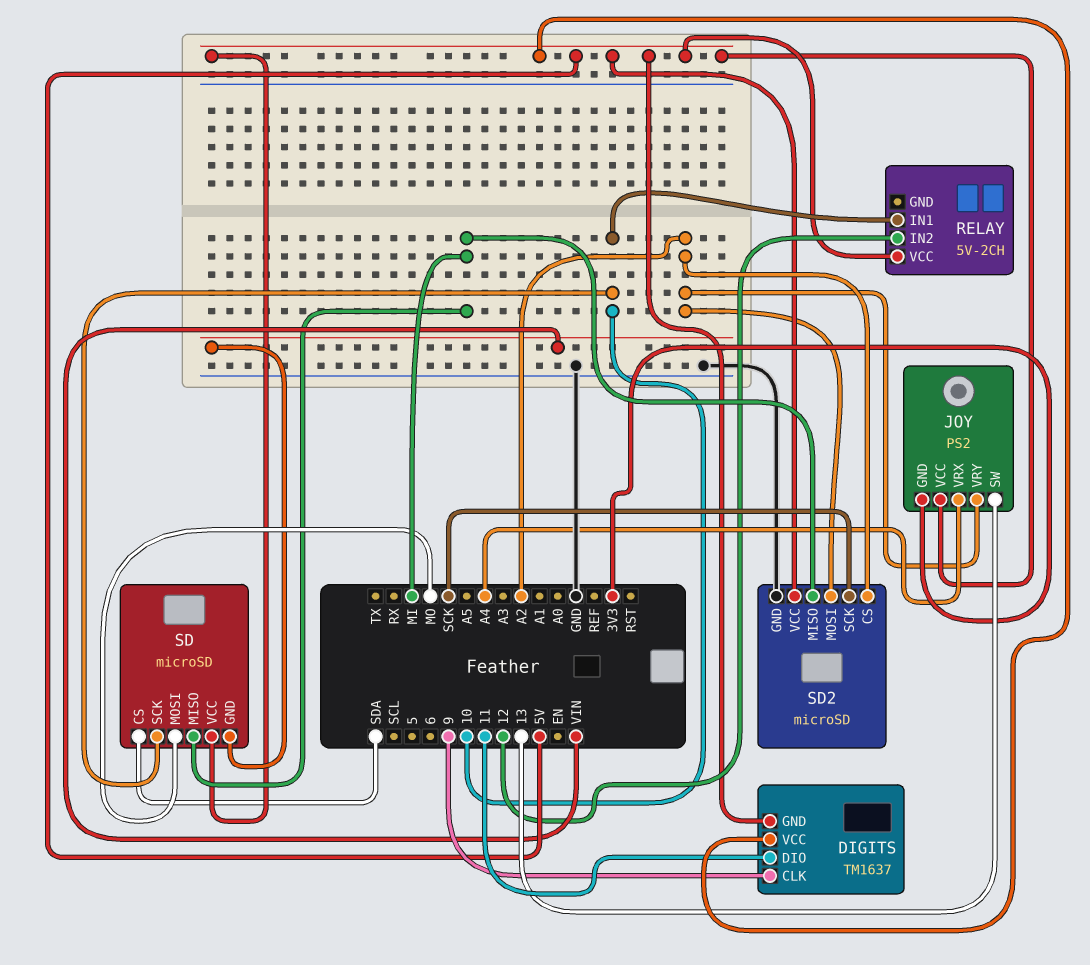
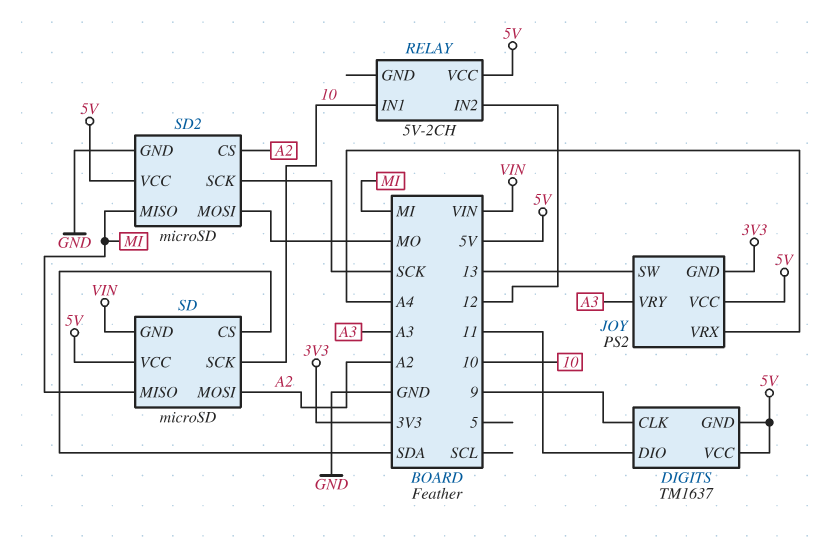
JOY pin VRY: A2 -> A3
SD pin MOSI: MO -> A2
SD2 pin MOSI: A2 -> MO

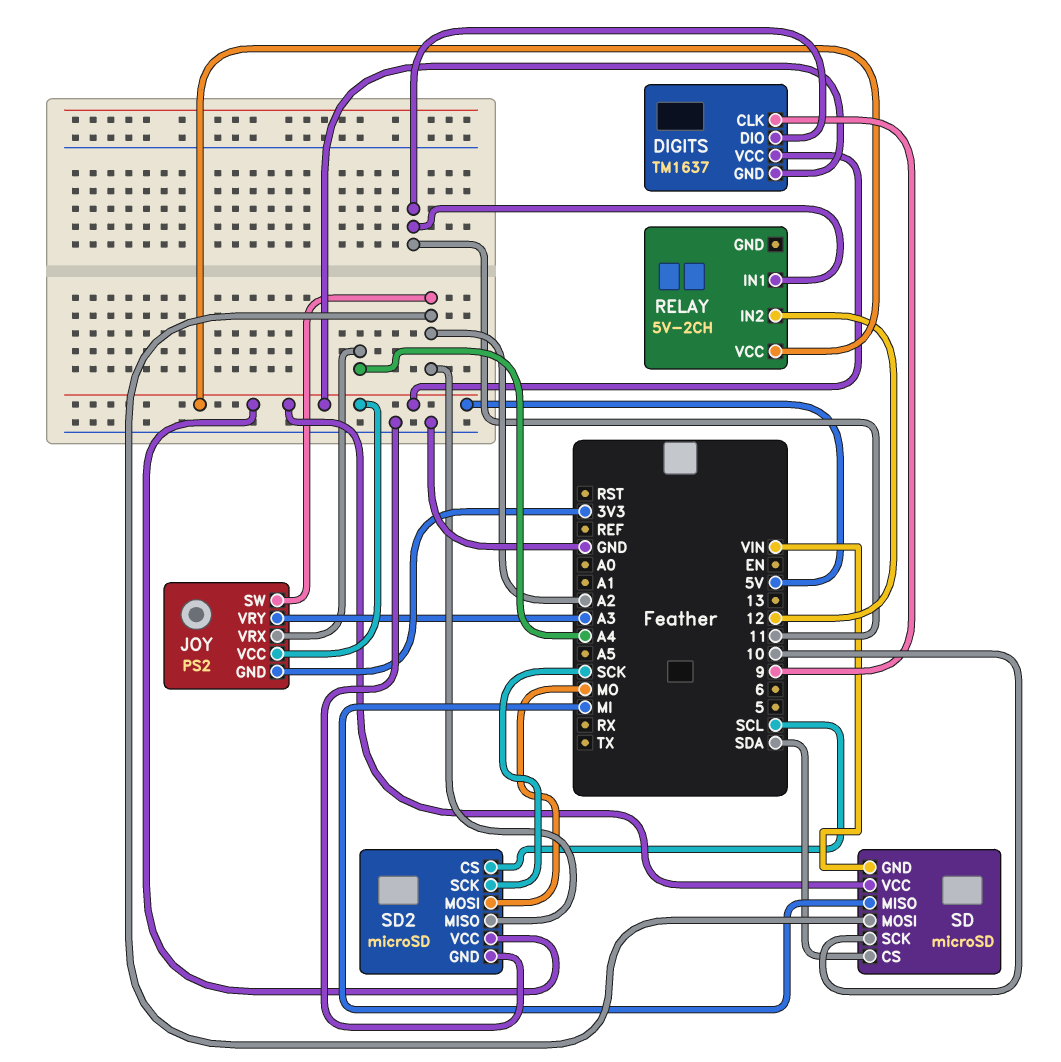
JOY pin SW: 13 -> A2
RELAY pin IN1: 10 -> 11
SD2 pin CS: A2 -> SCL
SD2 pin MISO: MI -> A2

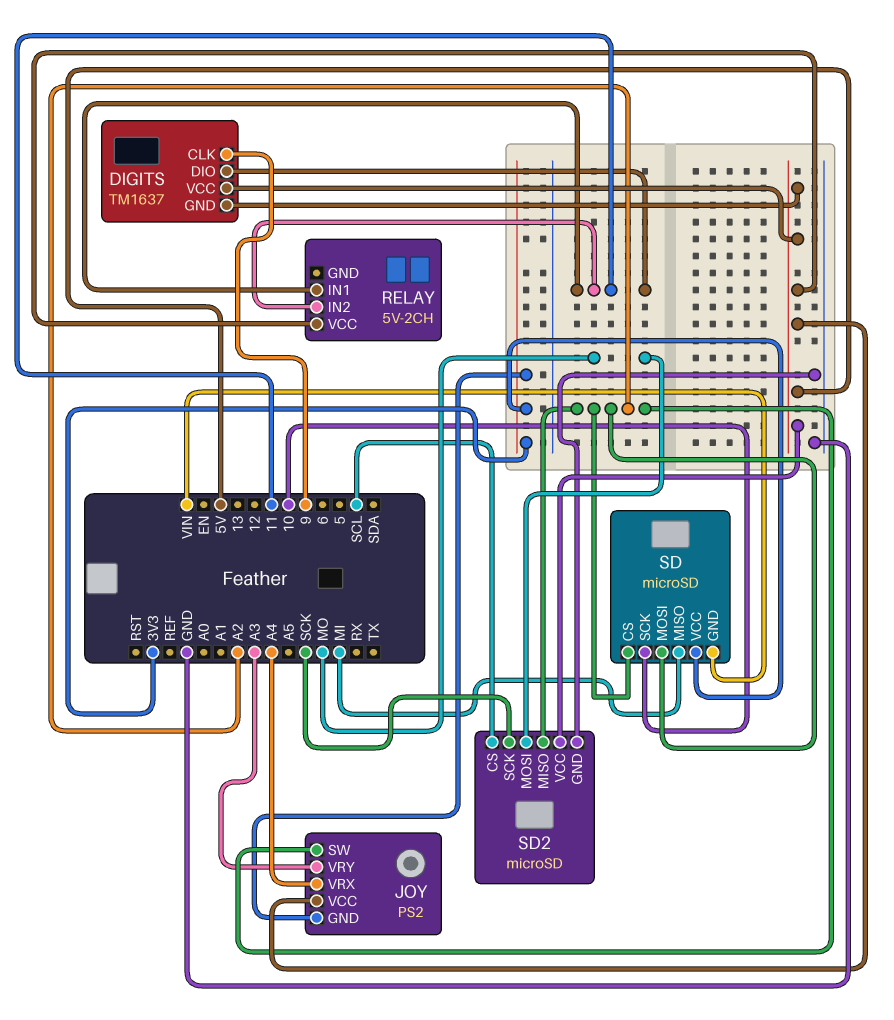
RELAY pin IN2: 12 -> 11
SD pin CS: SDA -> A2
SD pin VCC: 5V -> 3V3

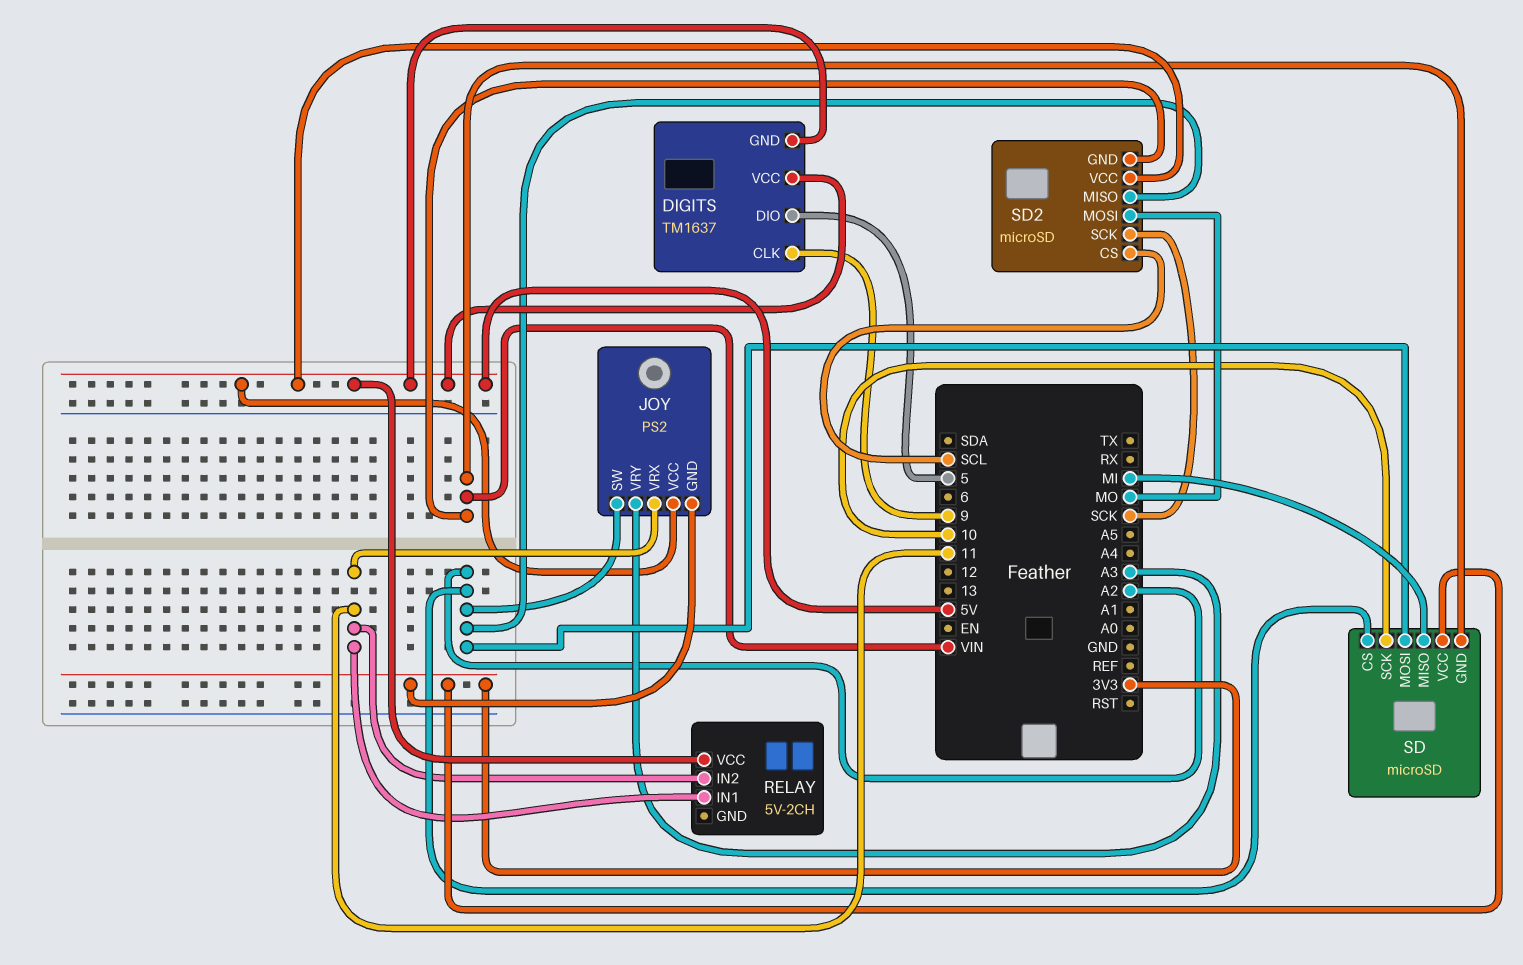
DIGITS pin DIO: 11 -> 5
JOY pin VRX: A4 -> 11
SD2 pin GND: GND -> VIN

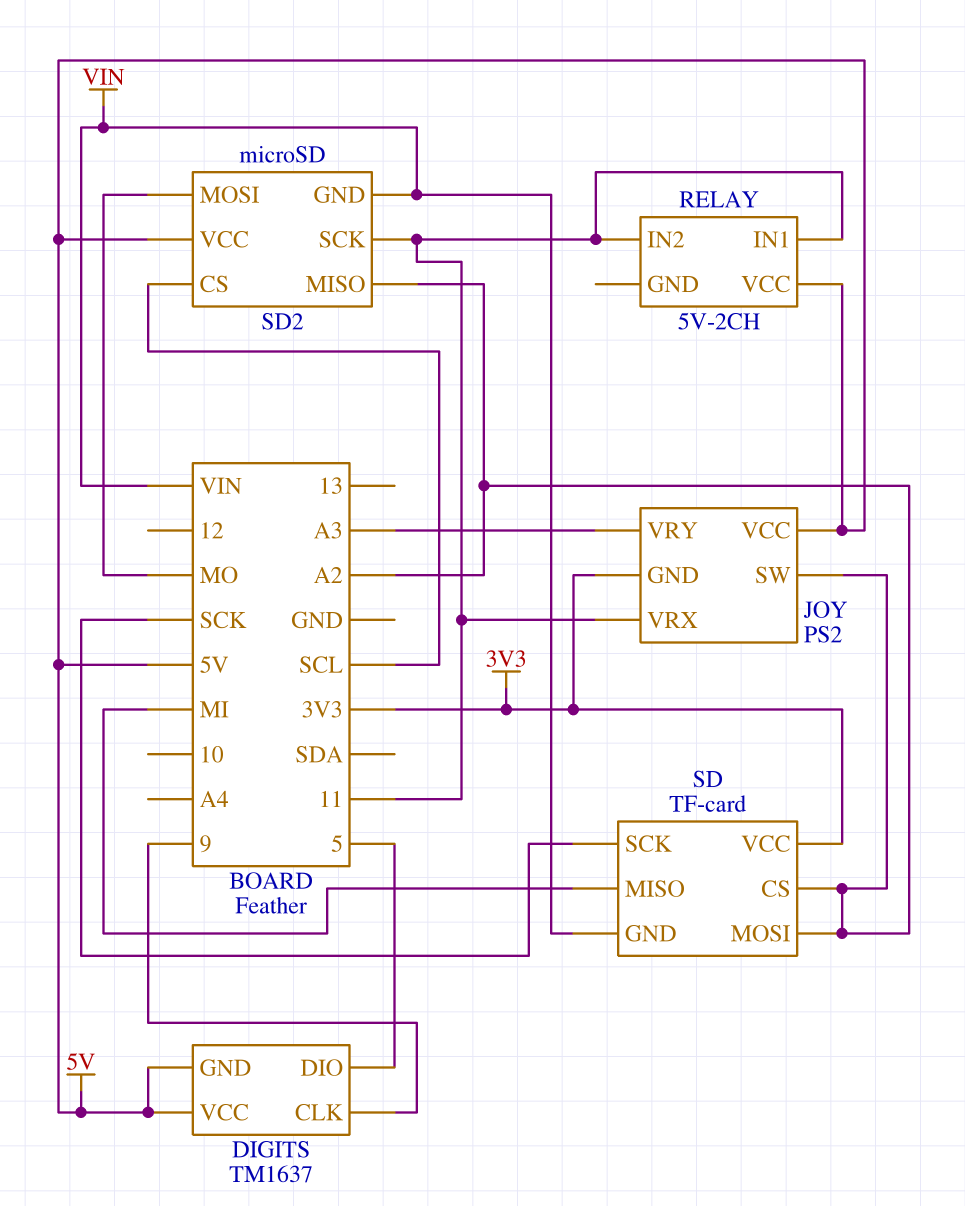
SD: microSD -> TF-card
SD pin SCK: 10 -> SCK
SD2 pin SCK: SCK -> 11

